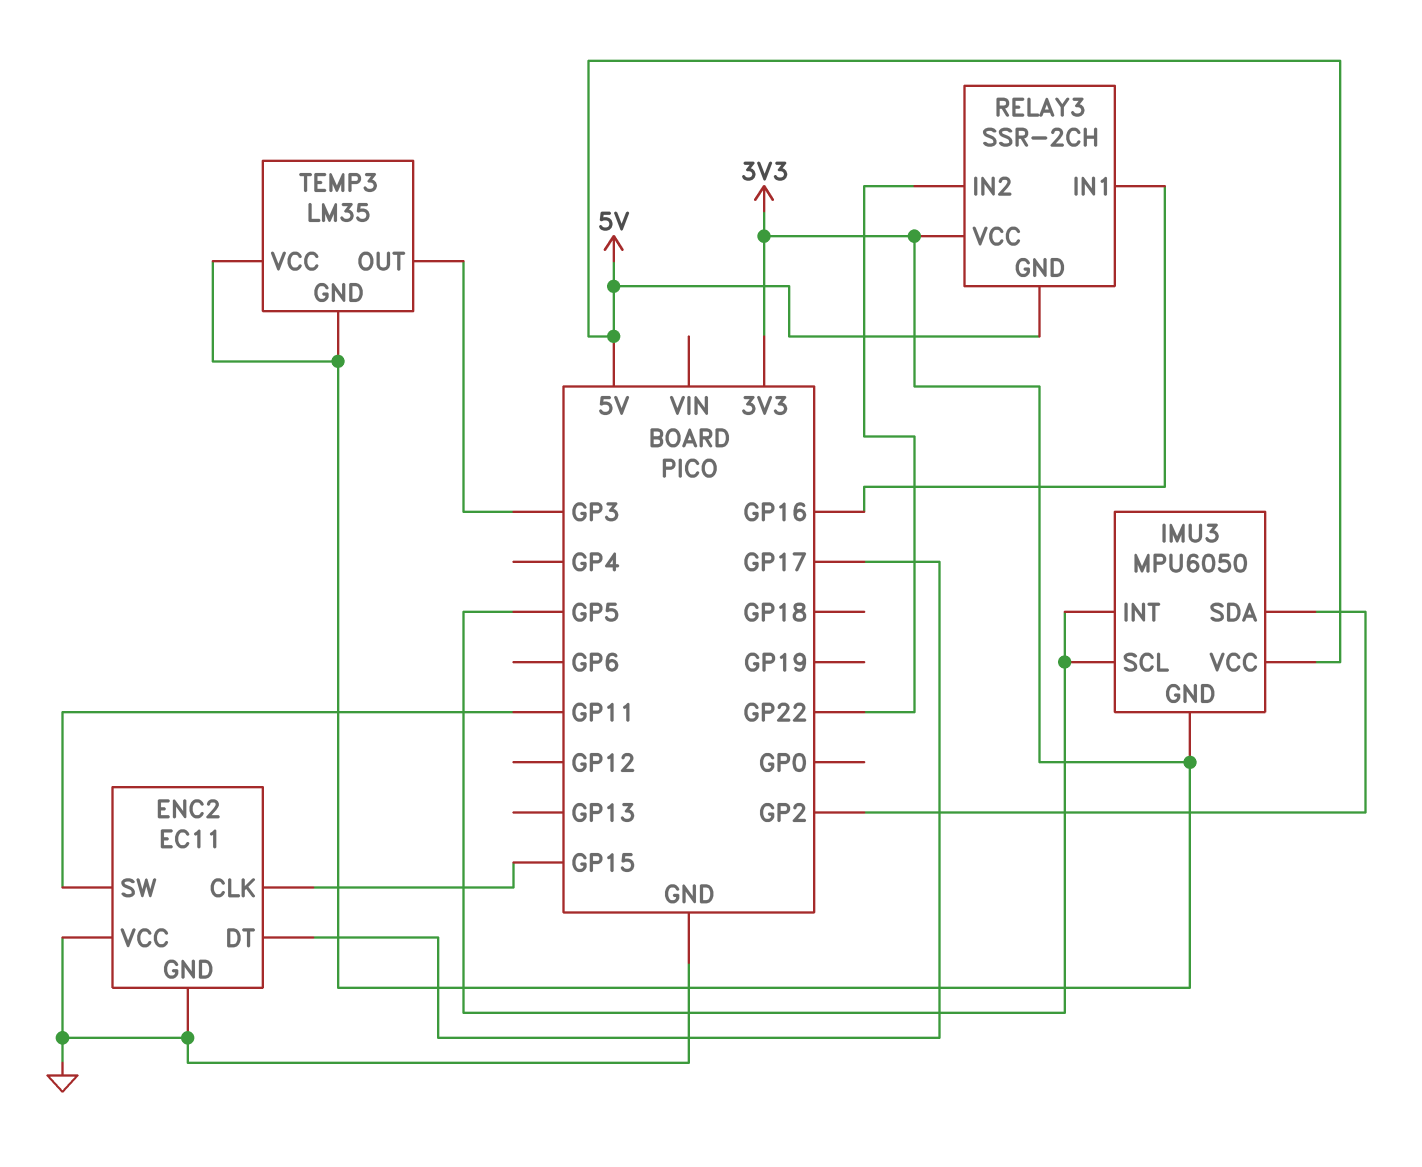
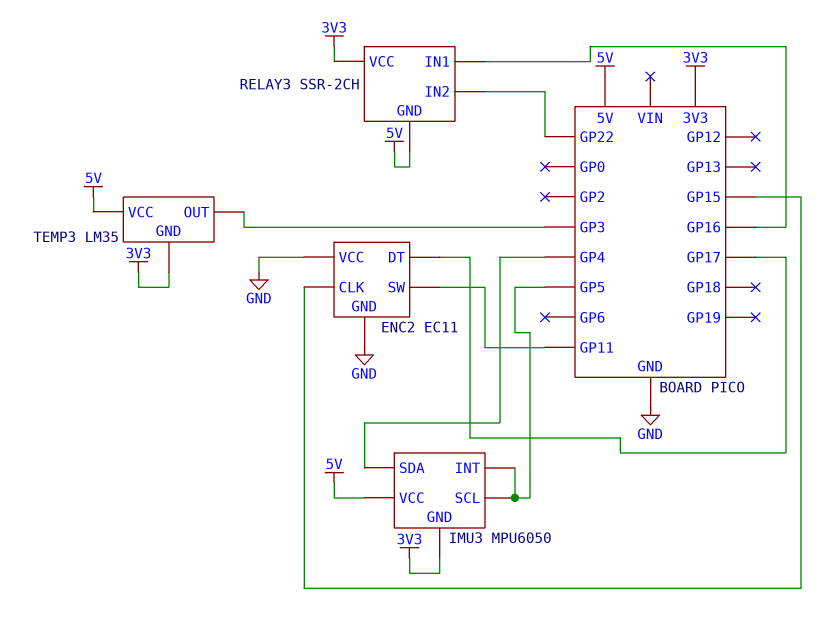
IMU3 pin SDA: GP2 -> GP4
TEMP3 pin VCC: 3V3 -> 5V

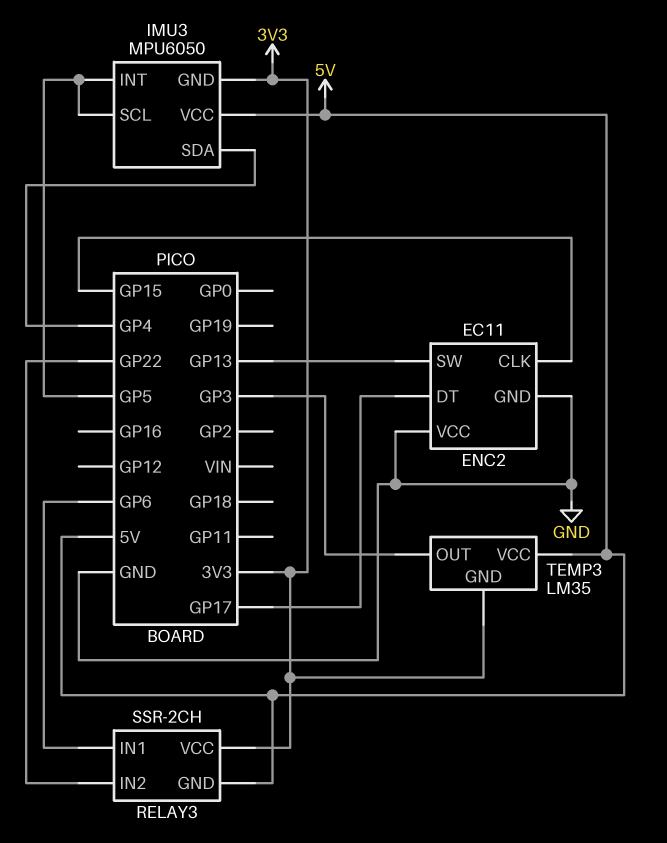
ENC2 pin SW: GP11 -> GP13
RELAY3 pin IN1: GP16 -> GP6

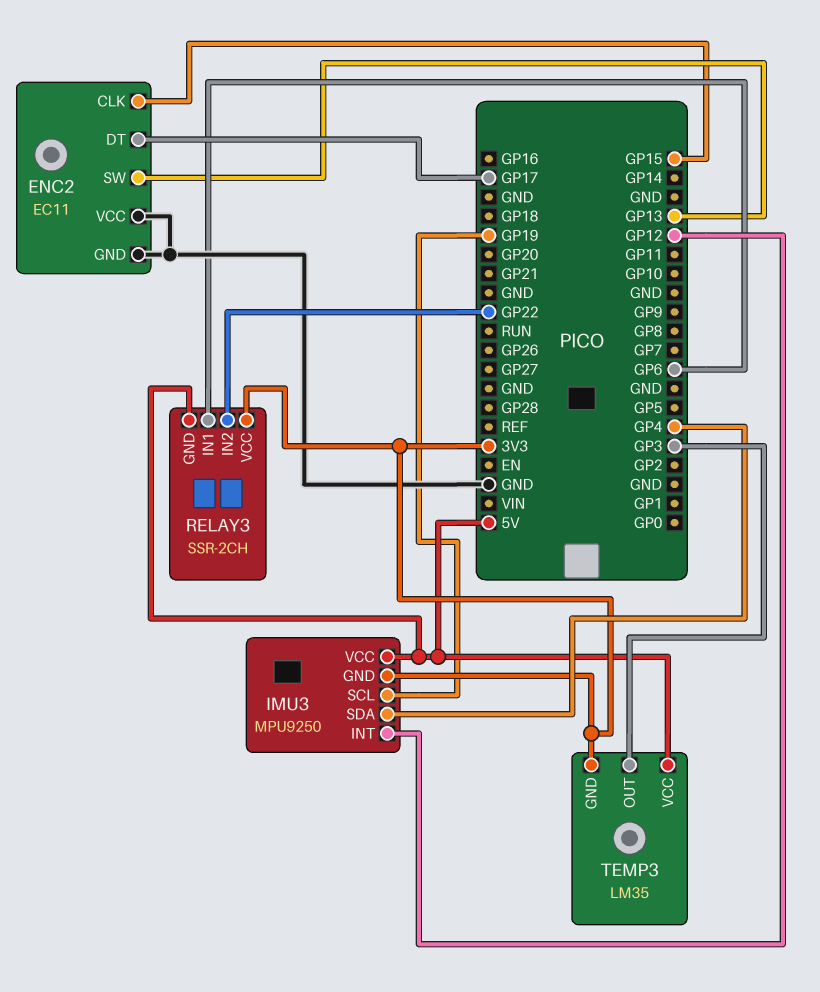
IMU3: MPU6050 -> MPU9250
IMU3 pin INT: GP5 -> GP12
IMU3 pin SCL: GP5 -> GP19

